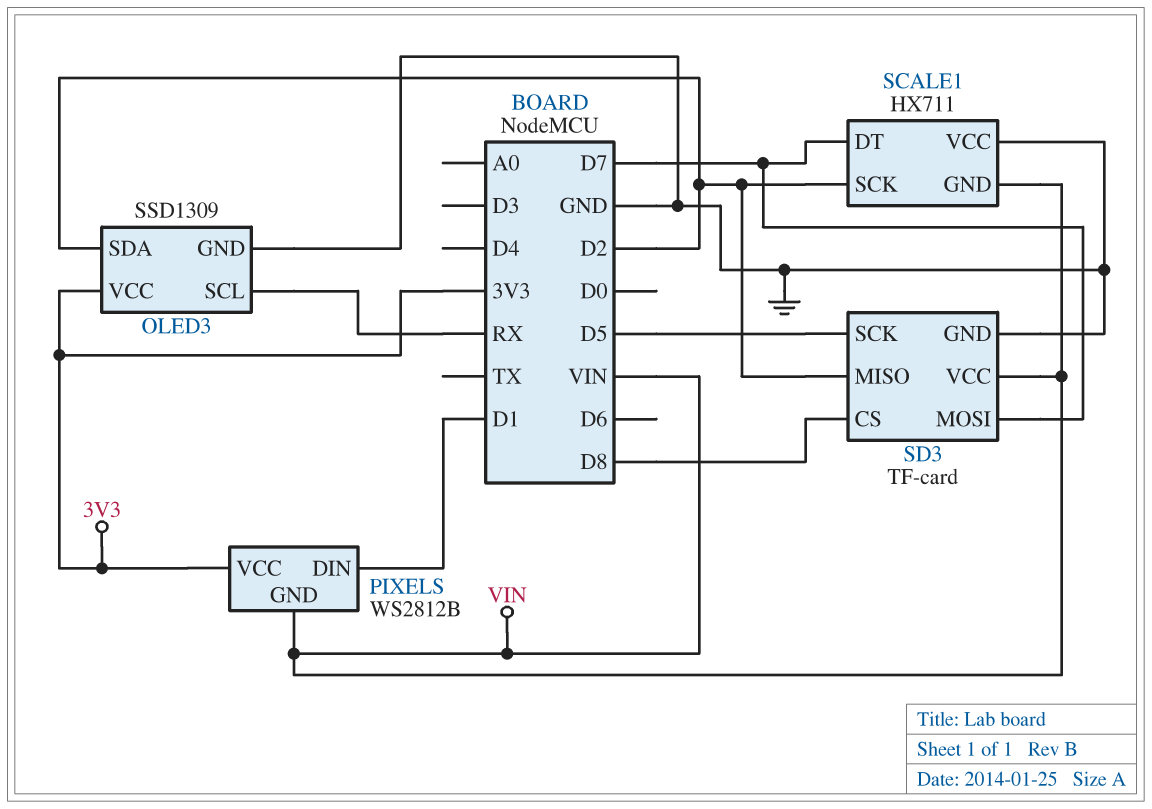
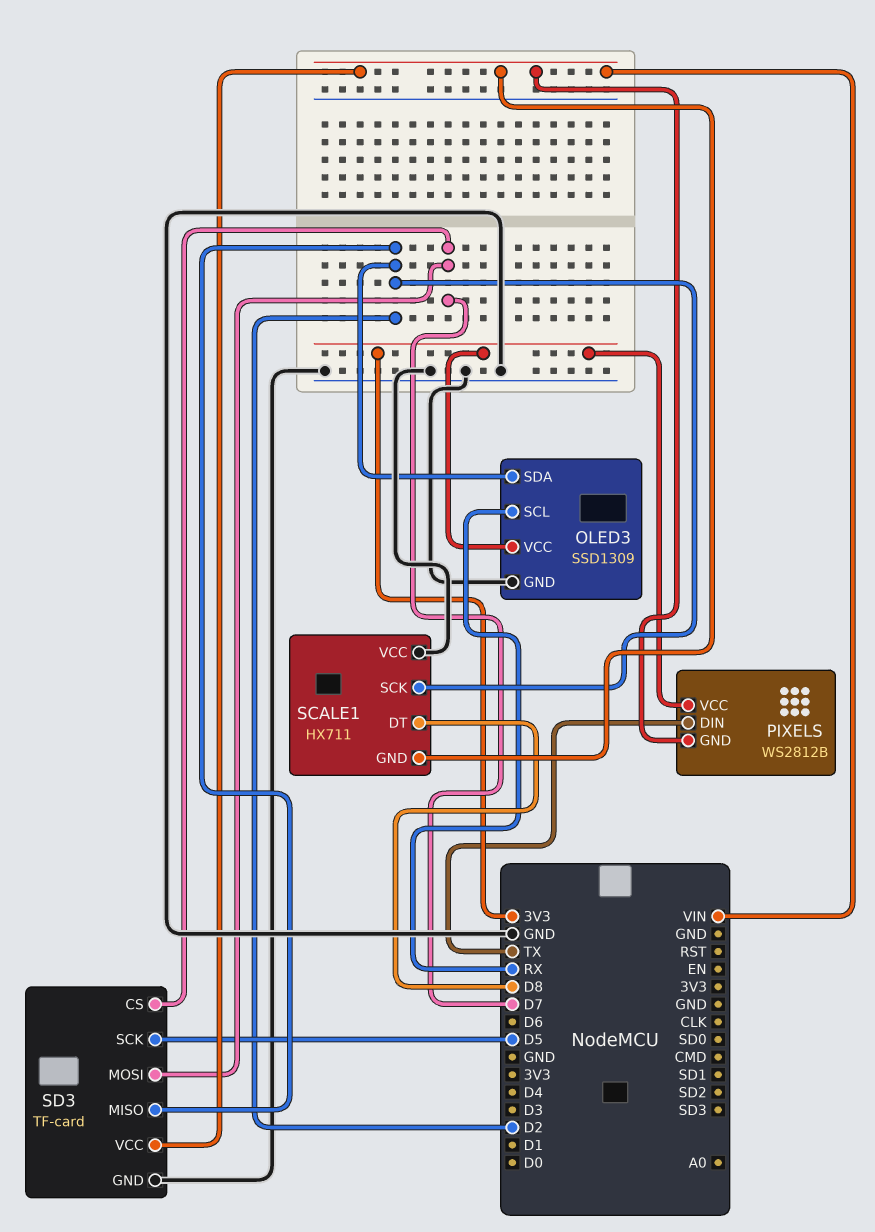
PIXELS pin DIN: D1 -> TX
SCALE1 pin DT: D7 -> D8
SD3 pin CS: D8 -> D7

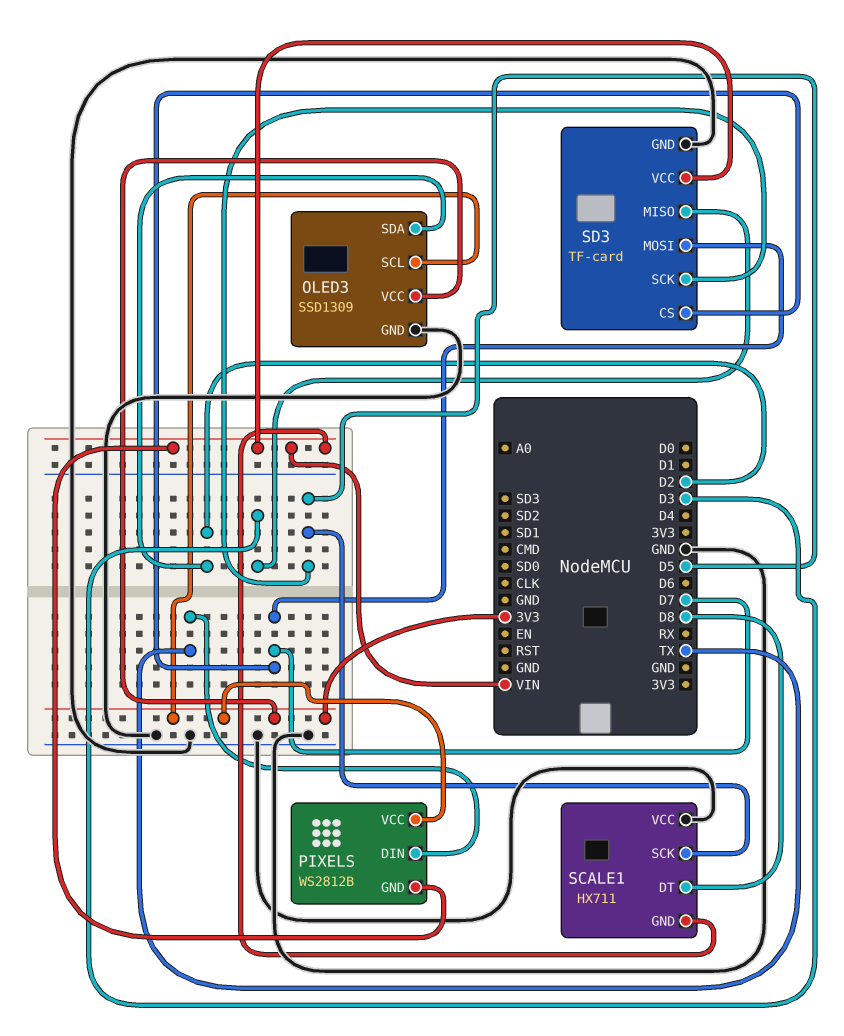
OLED3 pin SCL: RX -> 3V3
SCALE1 pin SCK: D2 -> D5
SD3 pin MISO: D2 -> D3

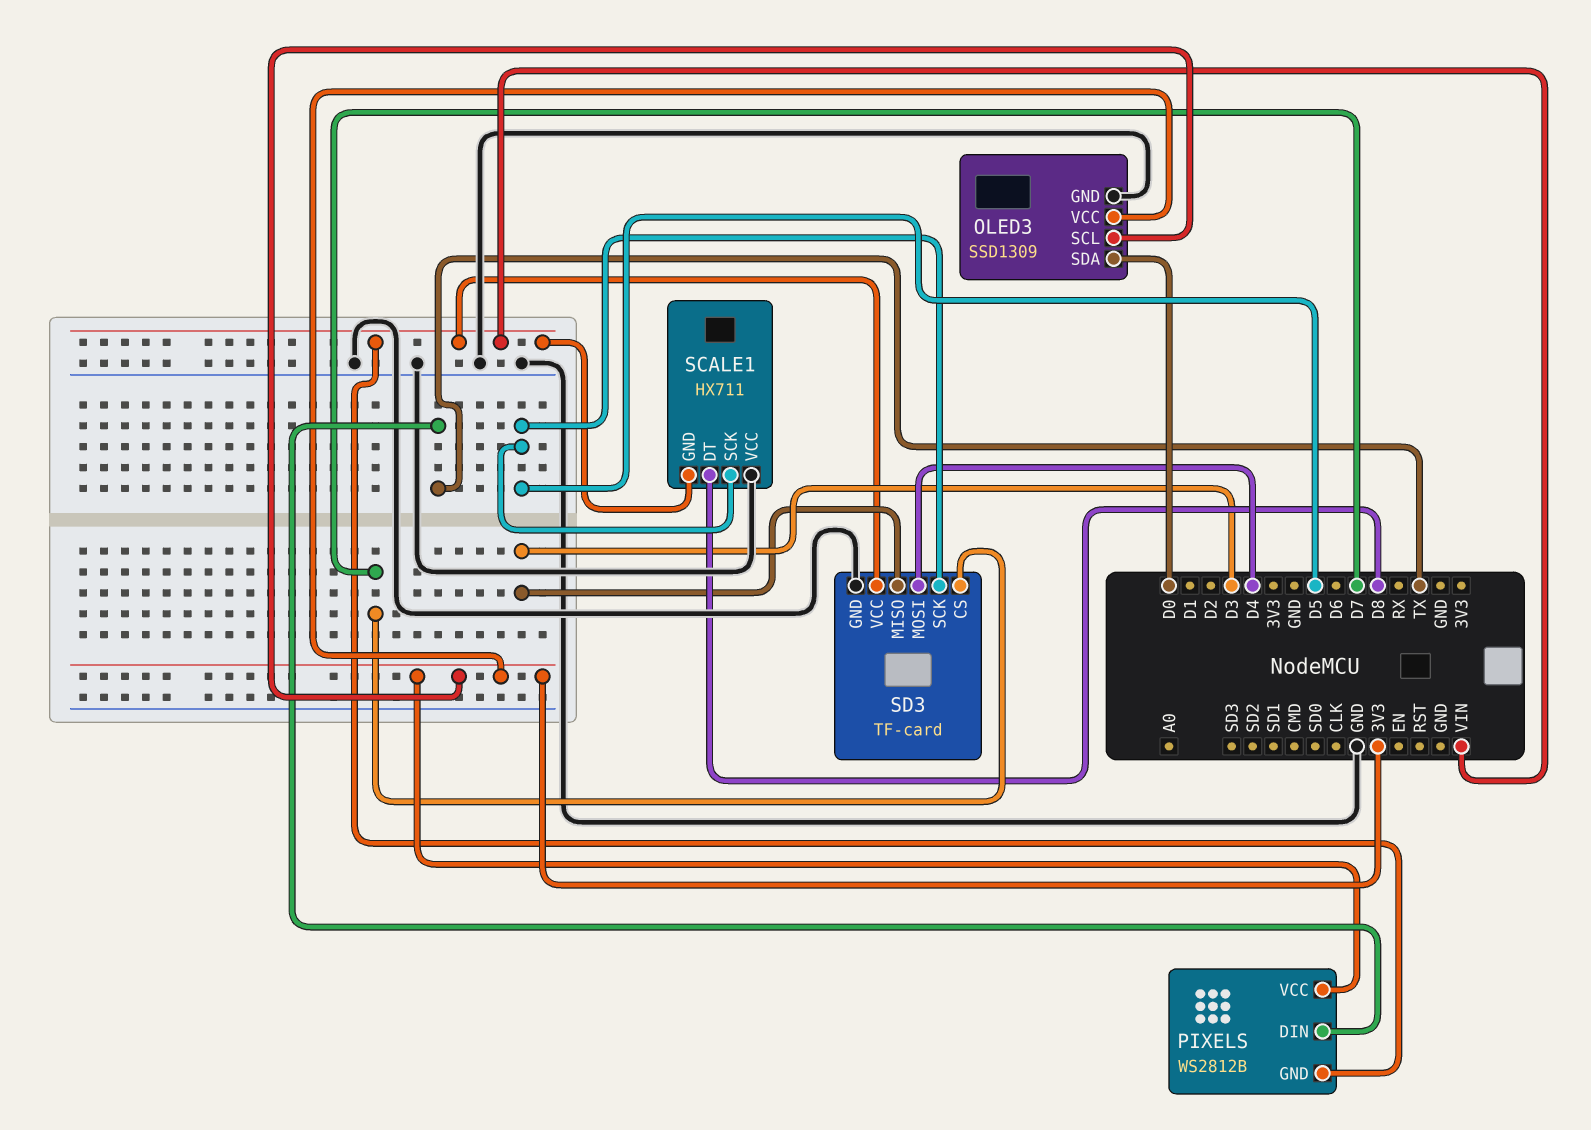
OLED3 pin SDA: D2 -> D0
SD3 pin MOSI: D7 -> D4

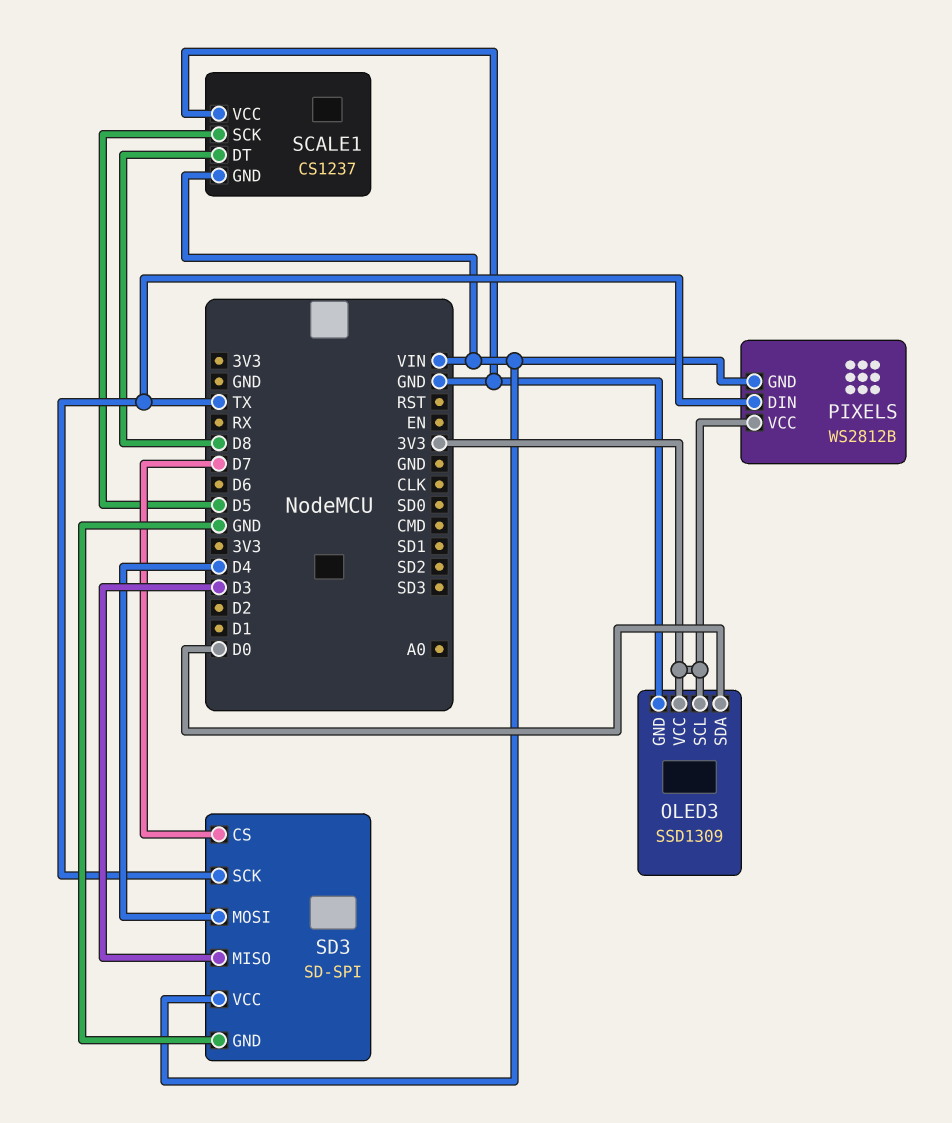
SCALE1: HX711 -> CS1237
SD3: TF-card -> SD-SPI
SD3 pin SCK: D5 -> TX

